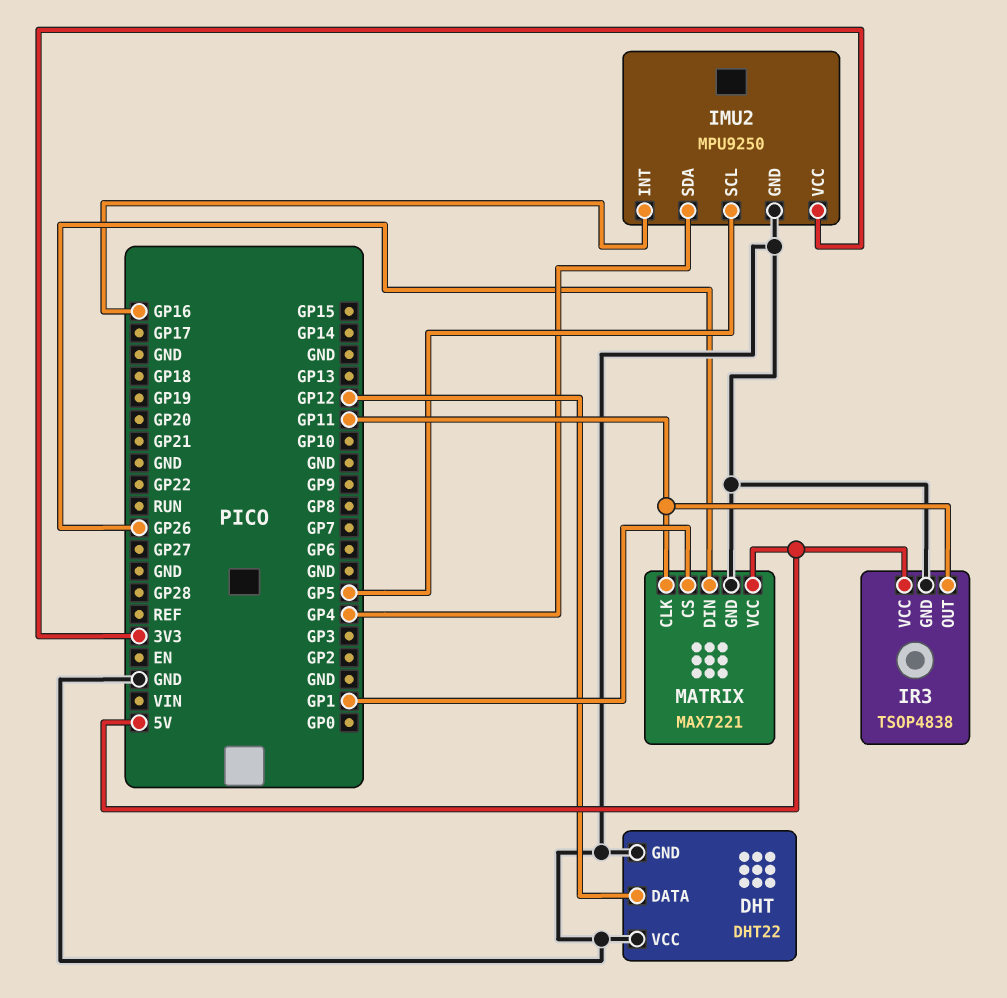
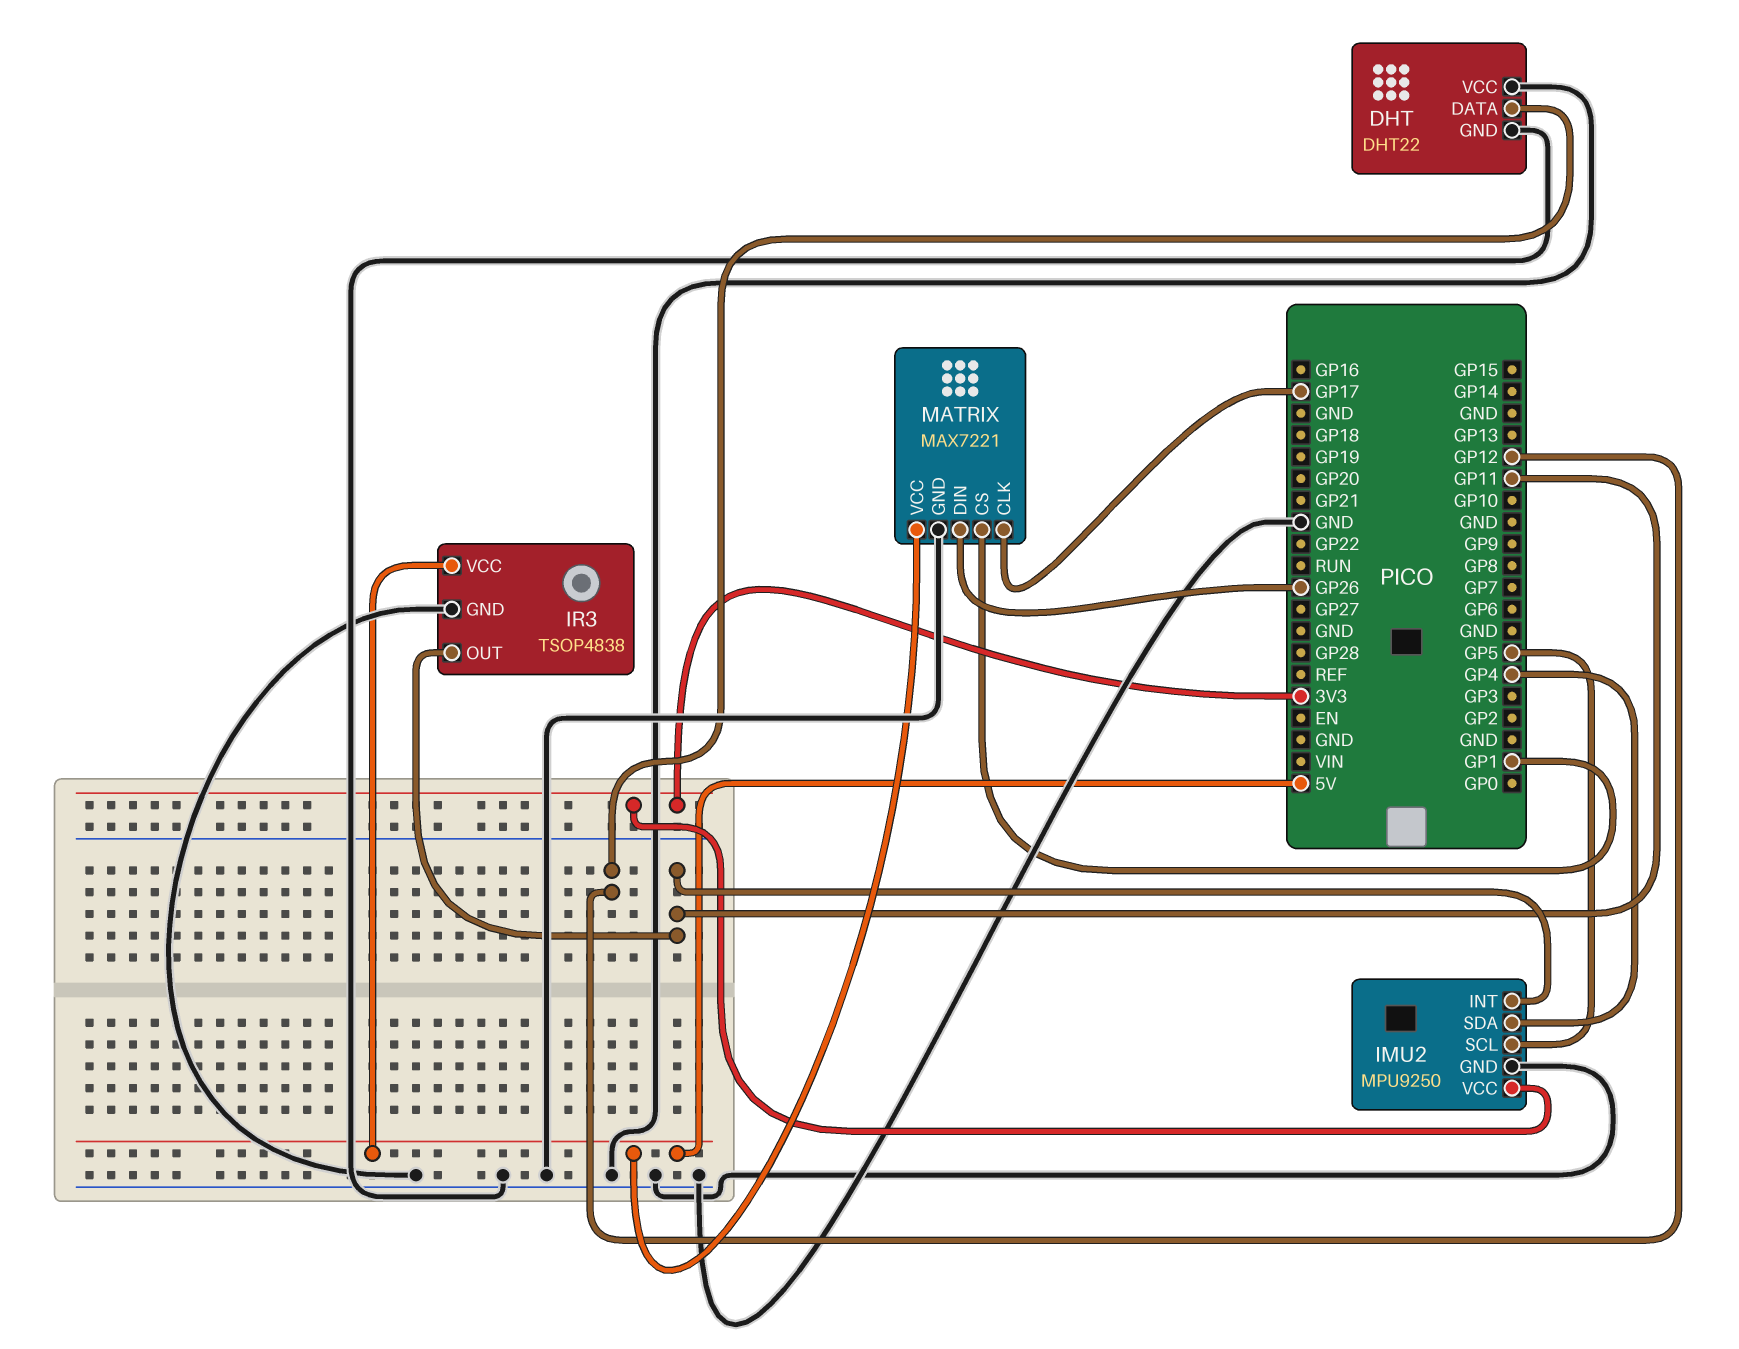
IMU2 pin INT: GP16 -> GP11
MATRIX pin CLK: GP11 -> GP17

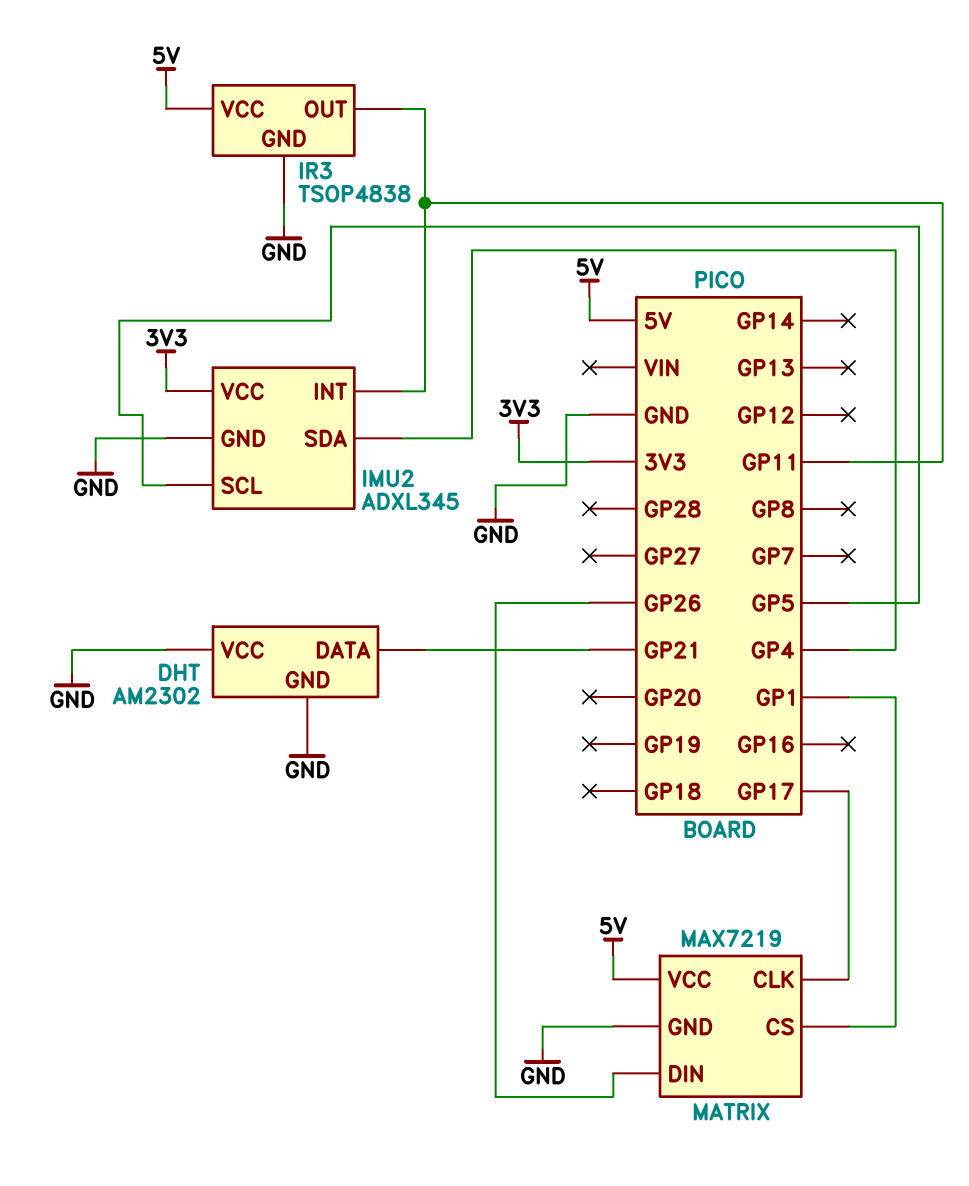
DHT: DHT22 -> AM2302
DHT pin DATA: GP12 -> GP21
IMU2: MPU9250 -> ADXL345
MATRIX: MAX7221 -> MAX7219

